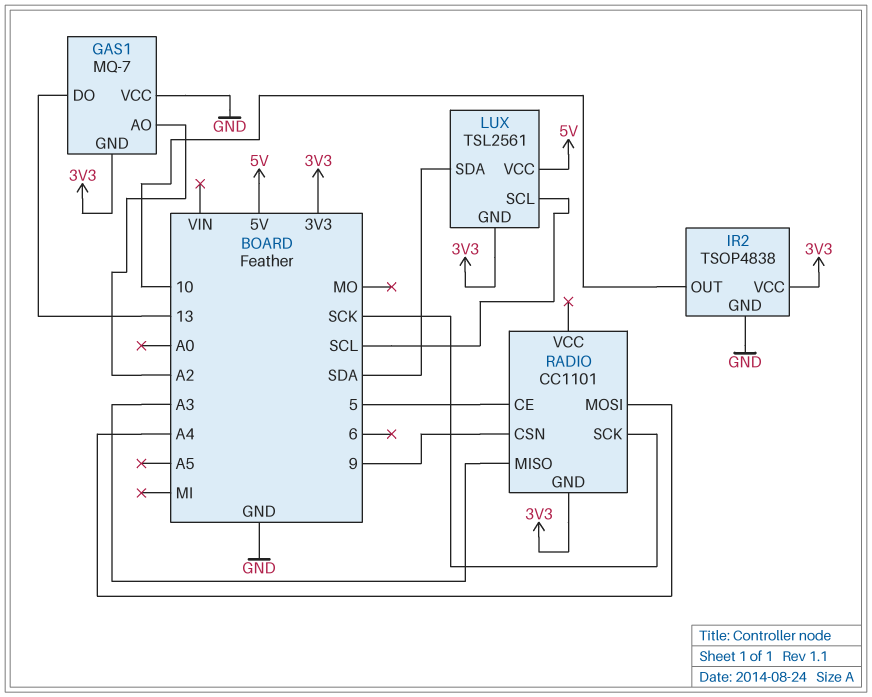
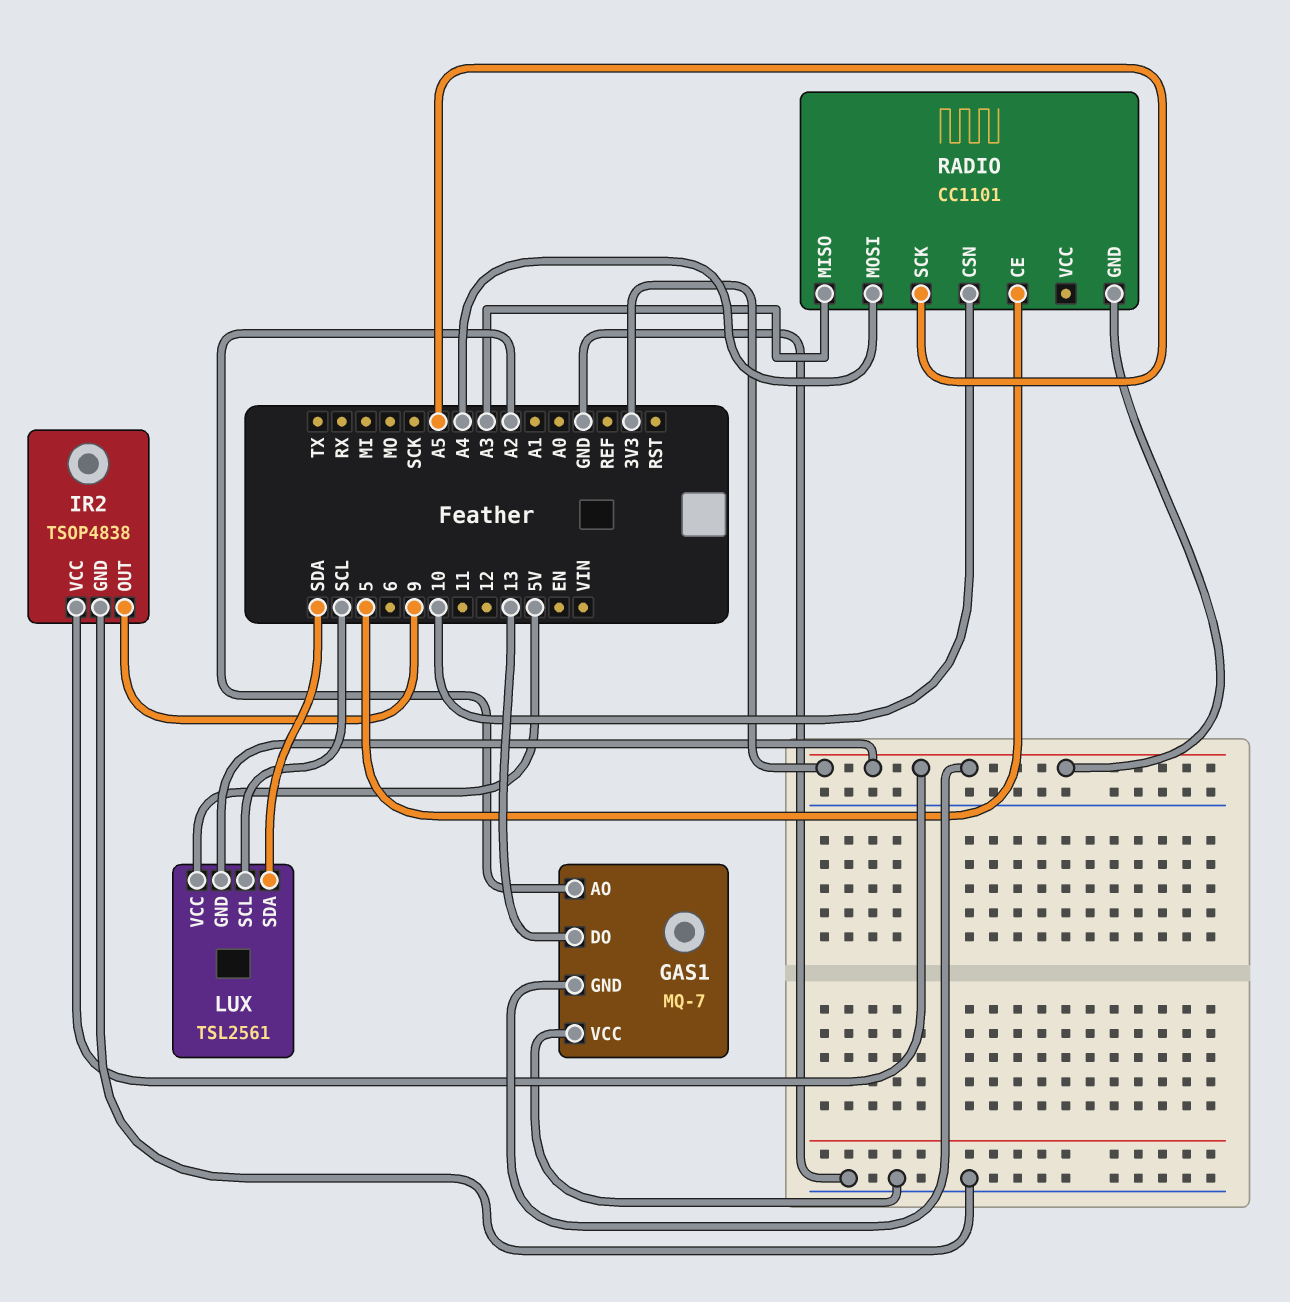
IR2 pin OUT: 10 -> 9
RADIO pin CSN: 9 -> 10
RADIO pin SCK: SCK -> A5

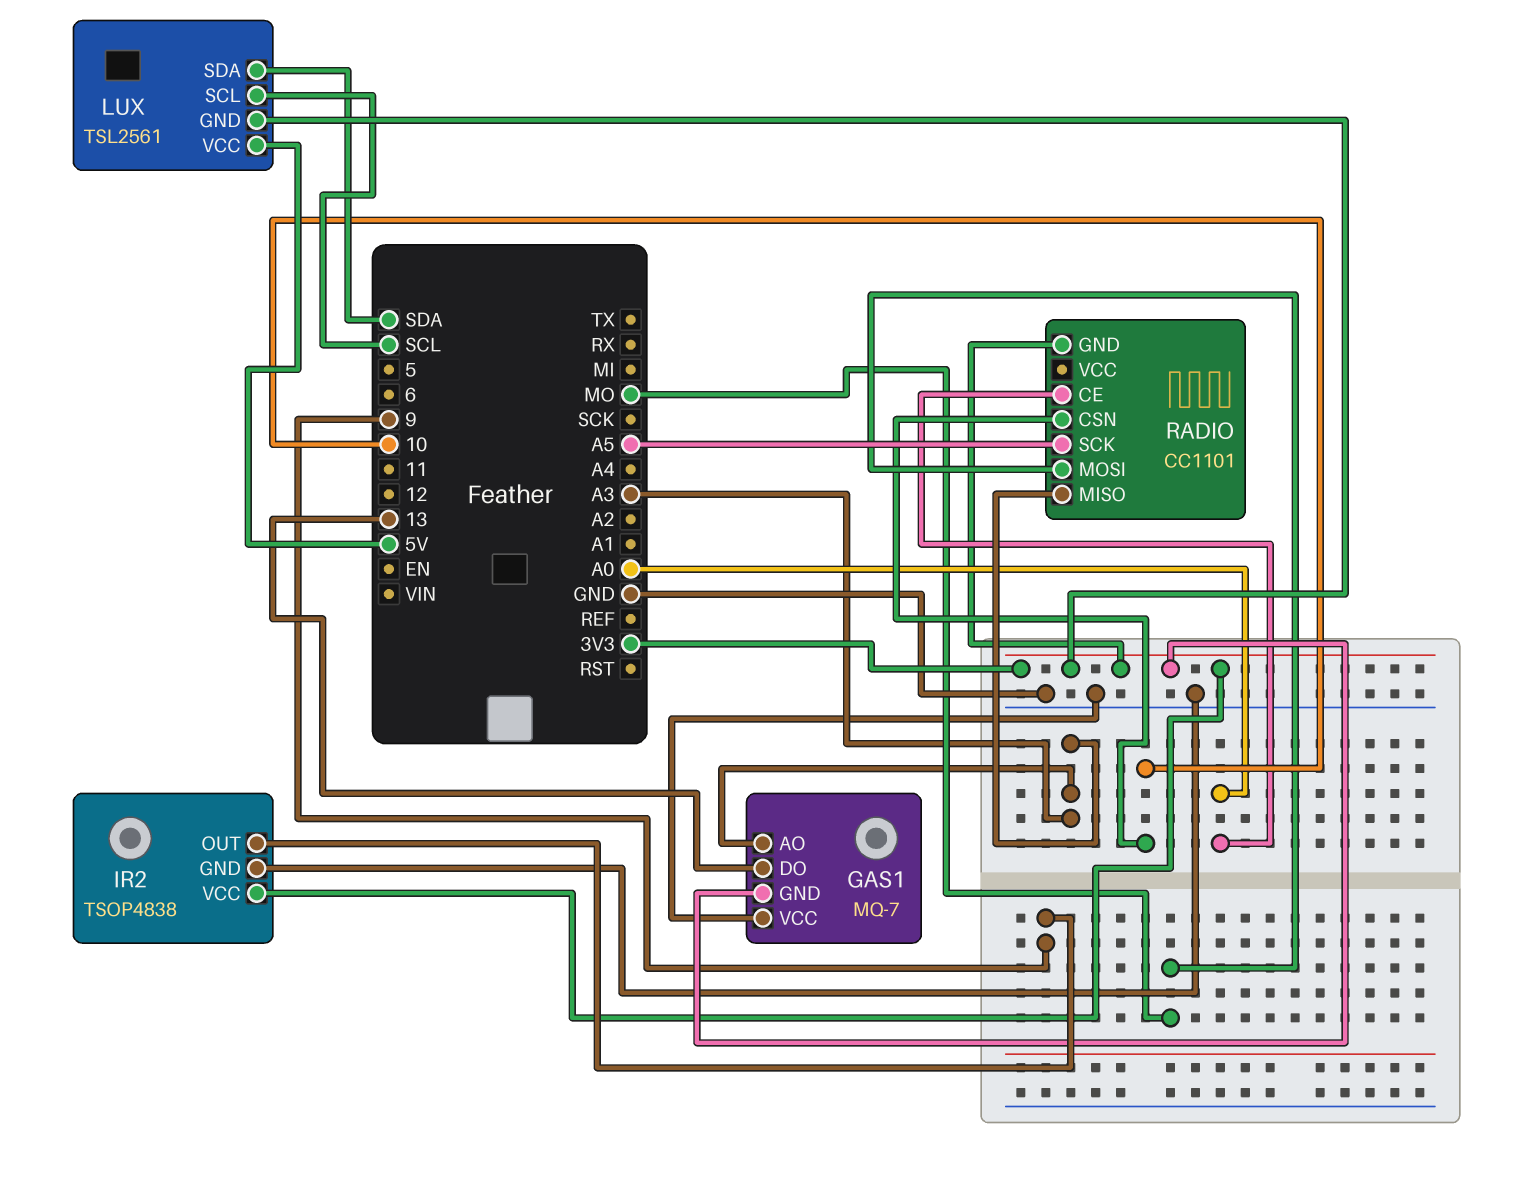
GAS1 pin AO: A2 -> A3
RADIO pin CE: 5 -> A0
RADIO pin MOSI: A4 -> MO

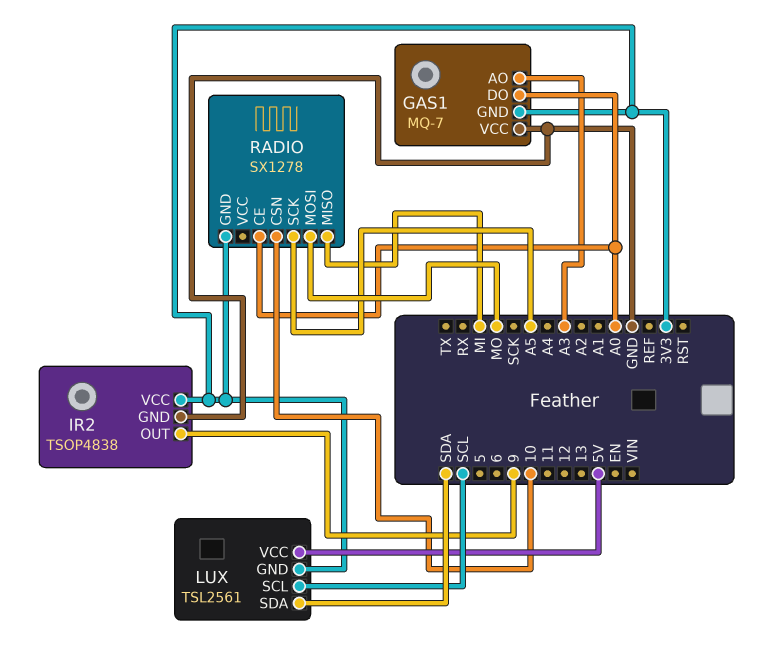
GAS1 pin DO: 13 -> A0
RADIO: CC1101 -> SX1278
RADIO pin MISO: A3 -> MI

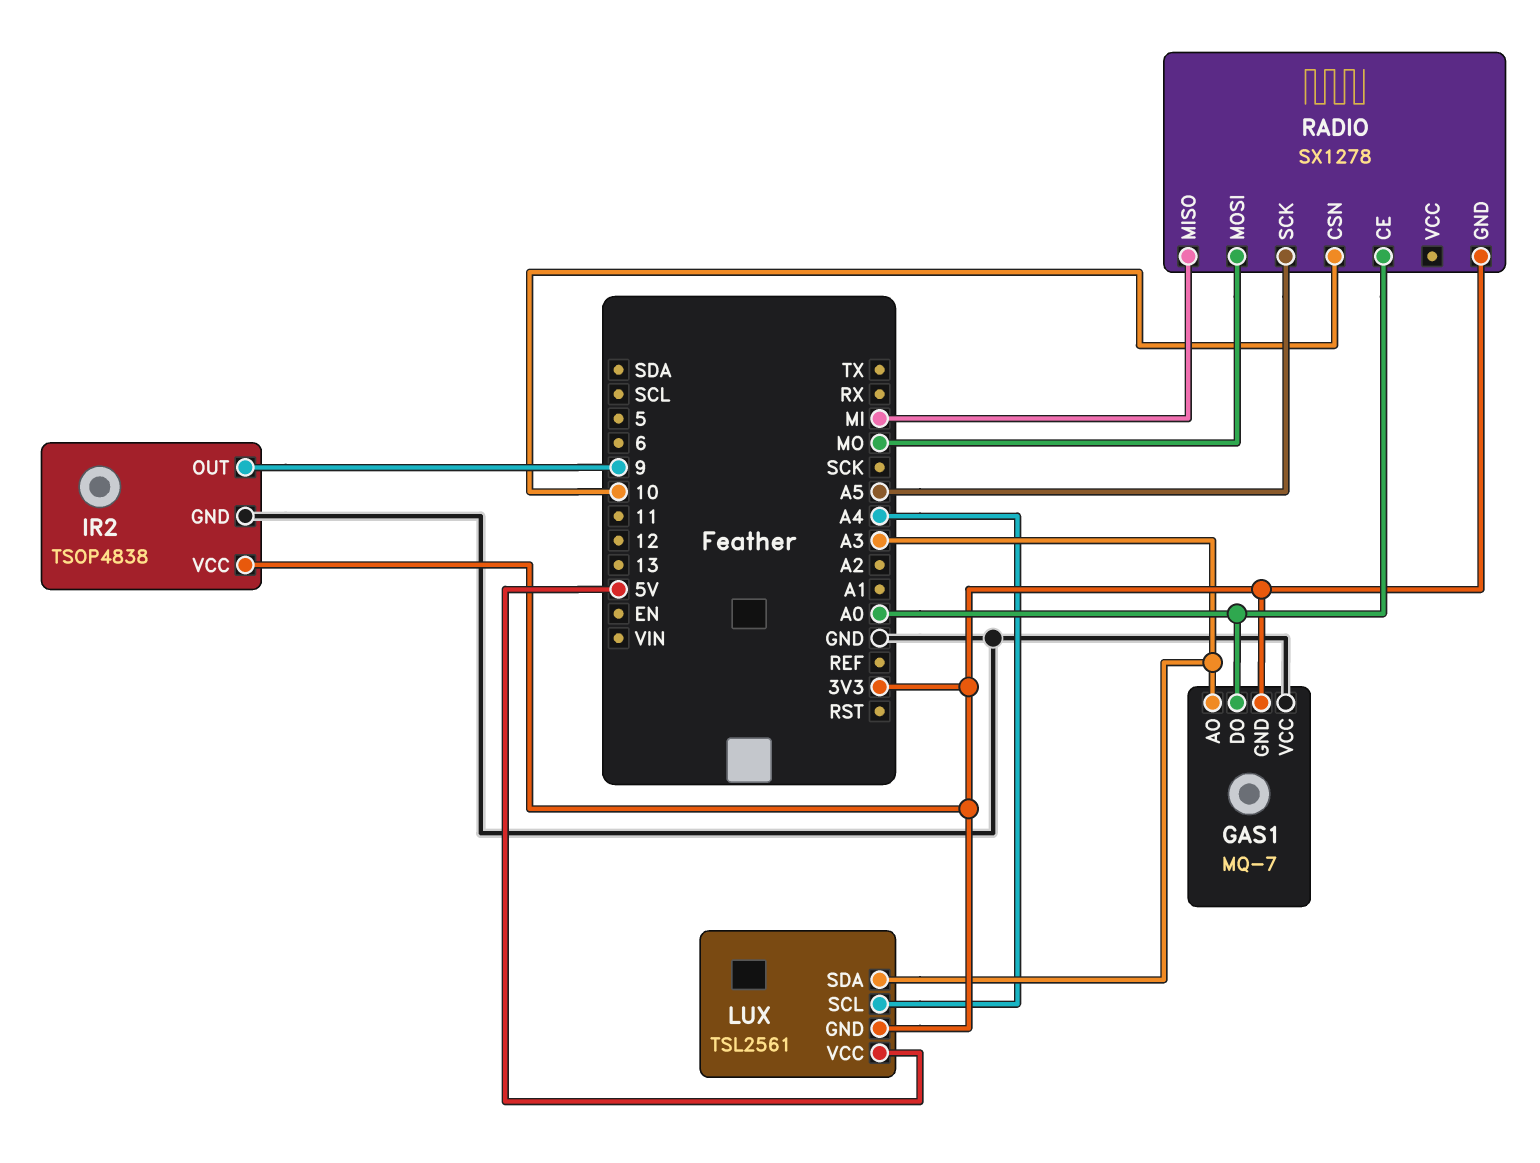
LUX pin SCL: SCL -> A4
LUX pin SDA: SDA -> A3

